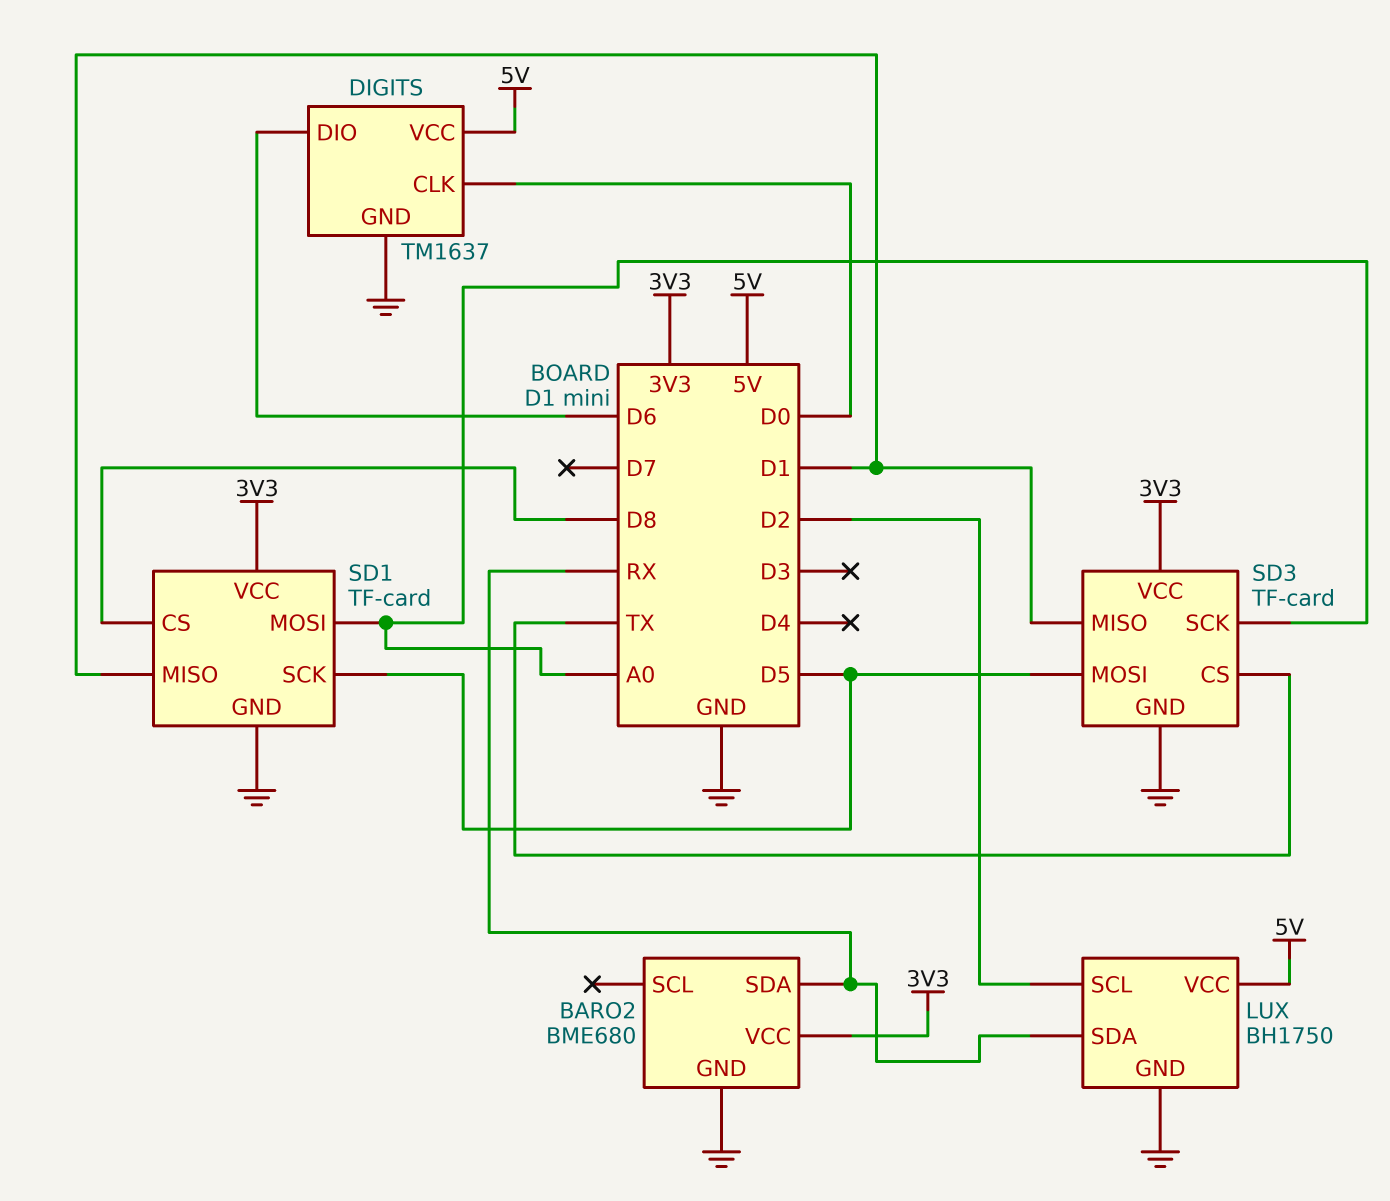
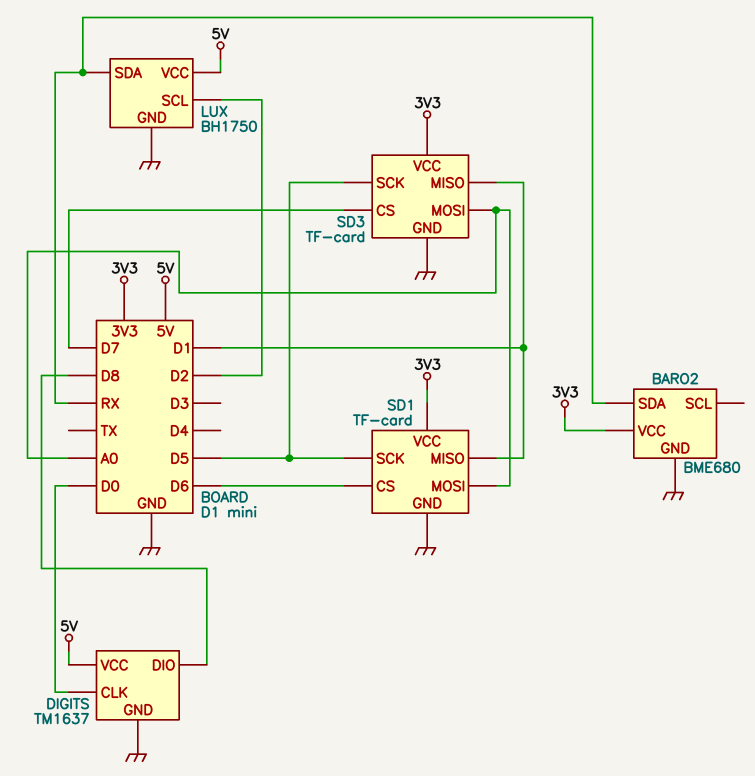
DIGITS pin DIO: D6 -> D8
SD1 pin CS: D8 -> D6
SD3 pin CS: TX -> D7
SD3 pin MOSI: D5 -> A0
SD3 pin SCK: A0 -> D5

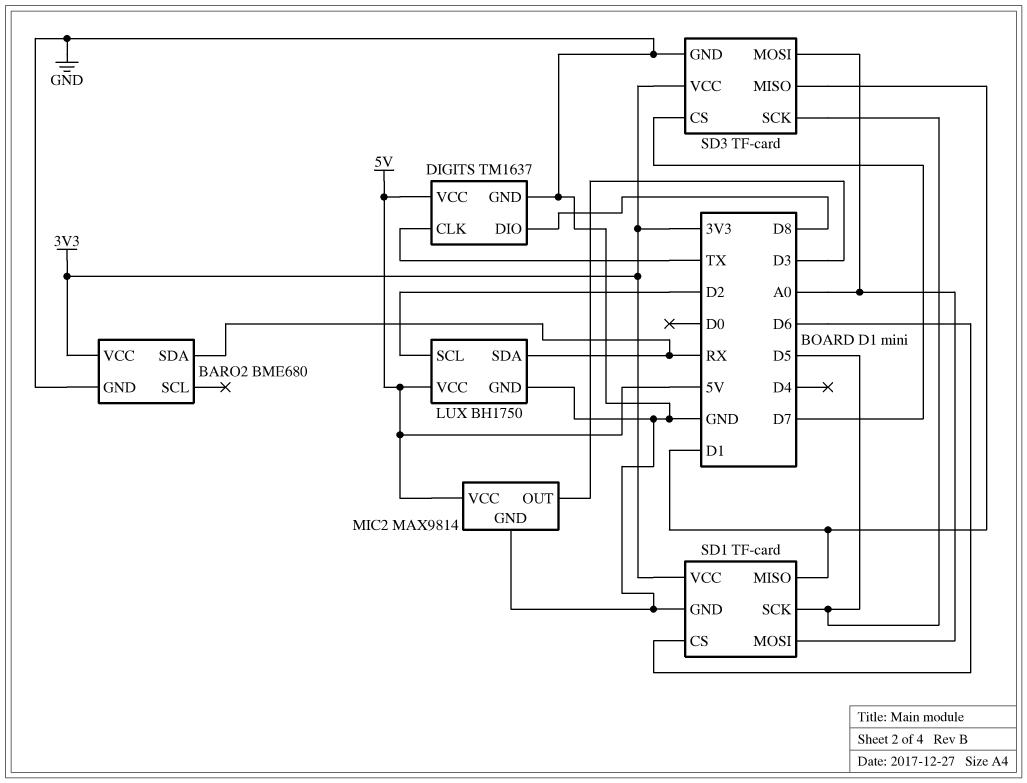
DIGITS pin CLK: D0 -> TX
MIC2: none -> MAX9814
MIC2 pin GND: none -> GND
MIC2 pin OUT: none -> D3
MIC2 pin VCC: none -> 5V

